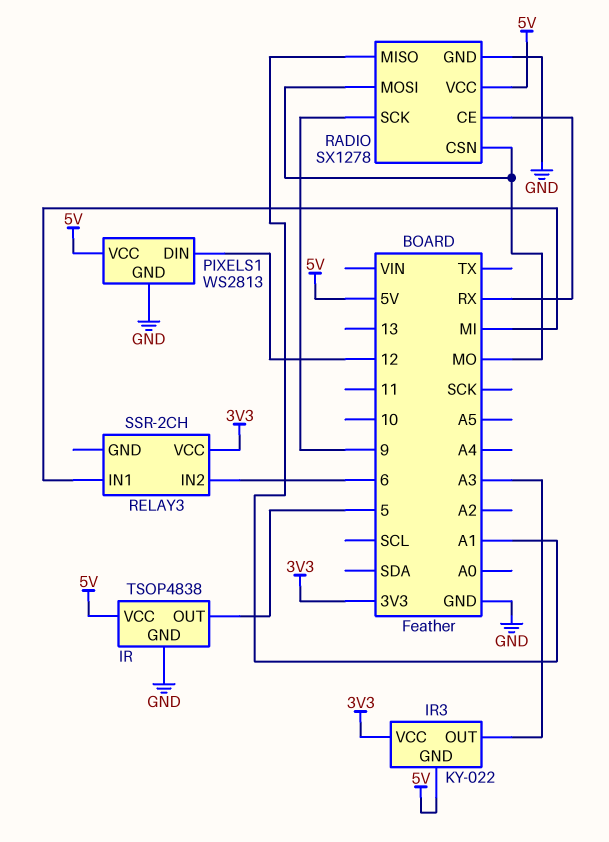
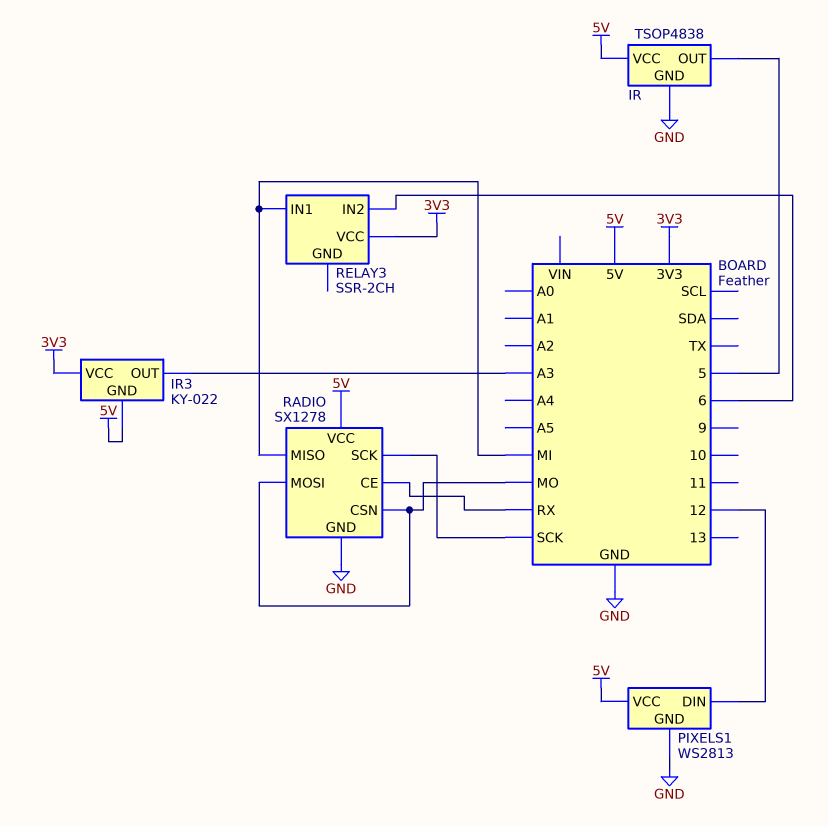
RADIO pin MISO: A1 -> MI
RADIO pin SCK: 9 -> SCK

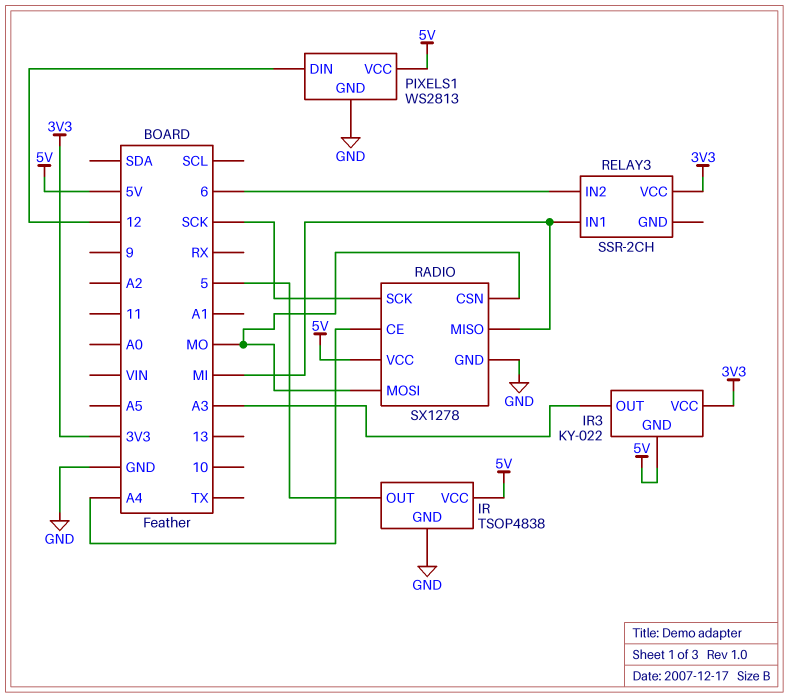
RADIO pin CE: RX -> A4

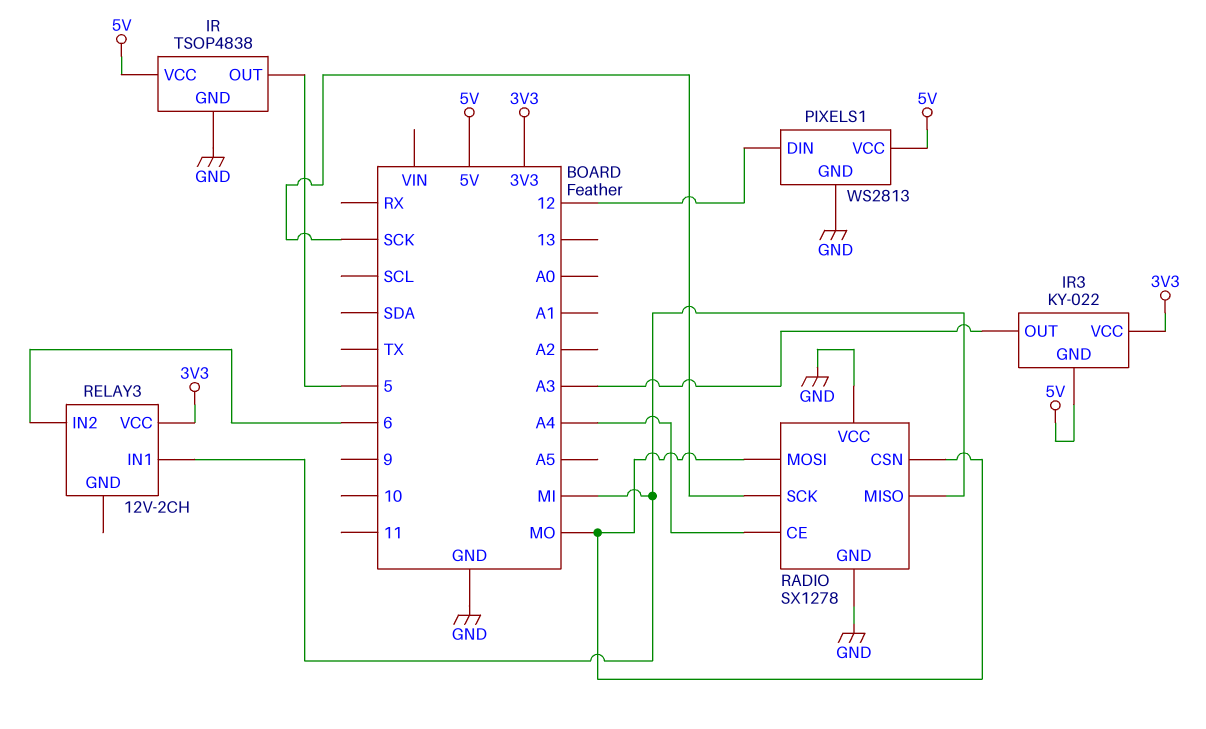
RADIO pin VCC: 5V -> GND
RELAY3: SSR-2CH -> 12V-2CH

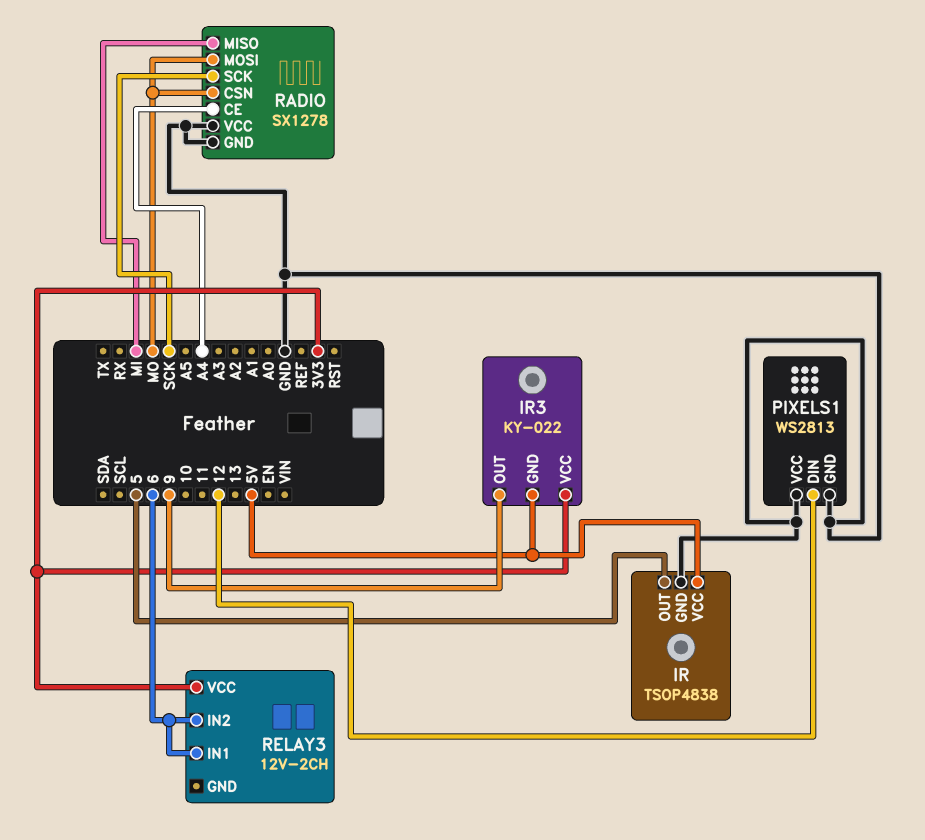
IR3 pin OUT: A3 -> 9
PIXELS1 pin VCC: 5V -> GND
RELAY3 pin IN1: MI -> 6

